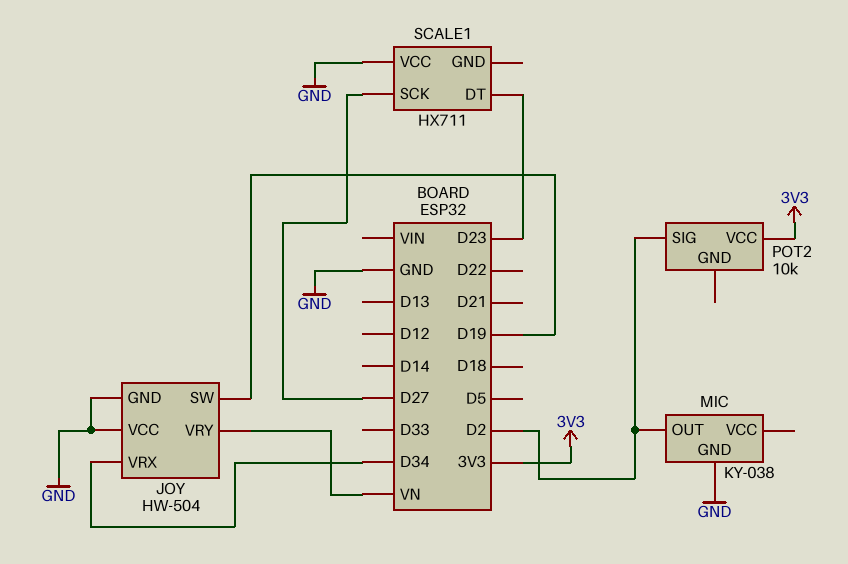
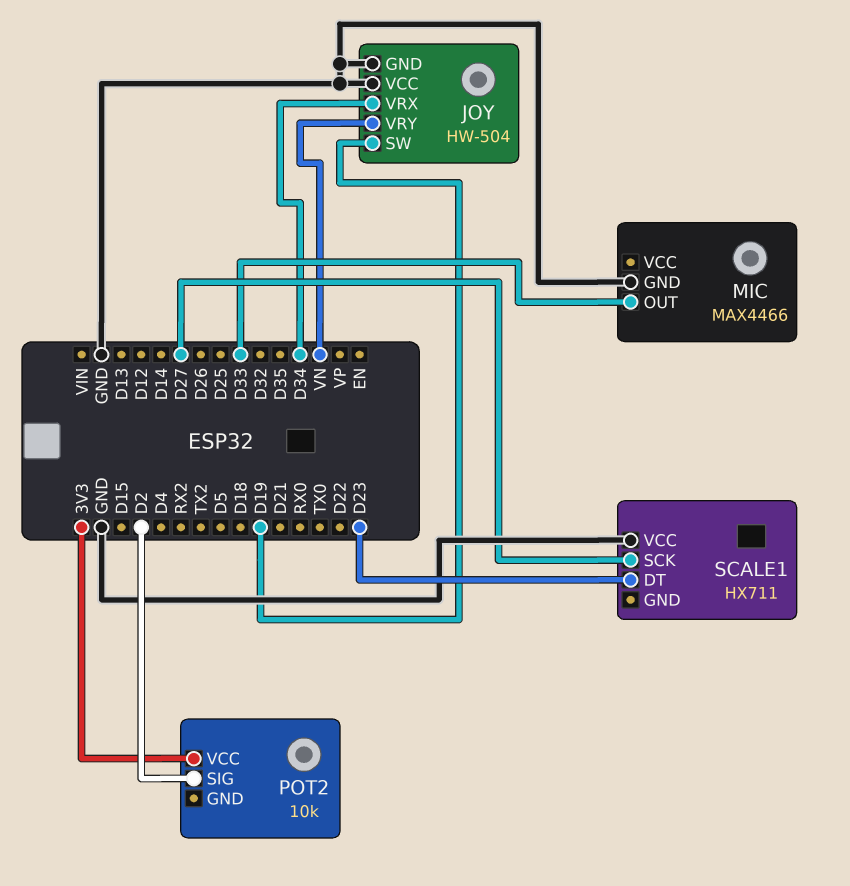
MIC: KY-038 -> MAX4466
MIC pin OUT: D2 -> D33

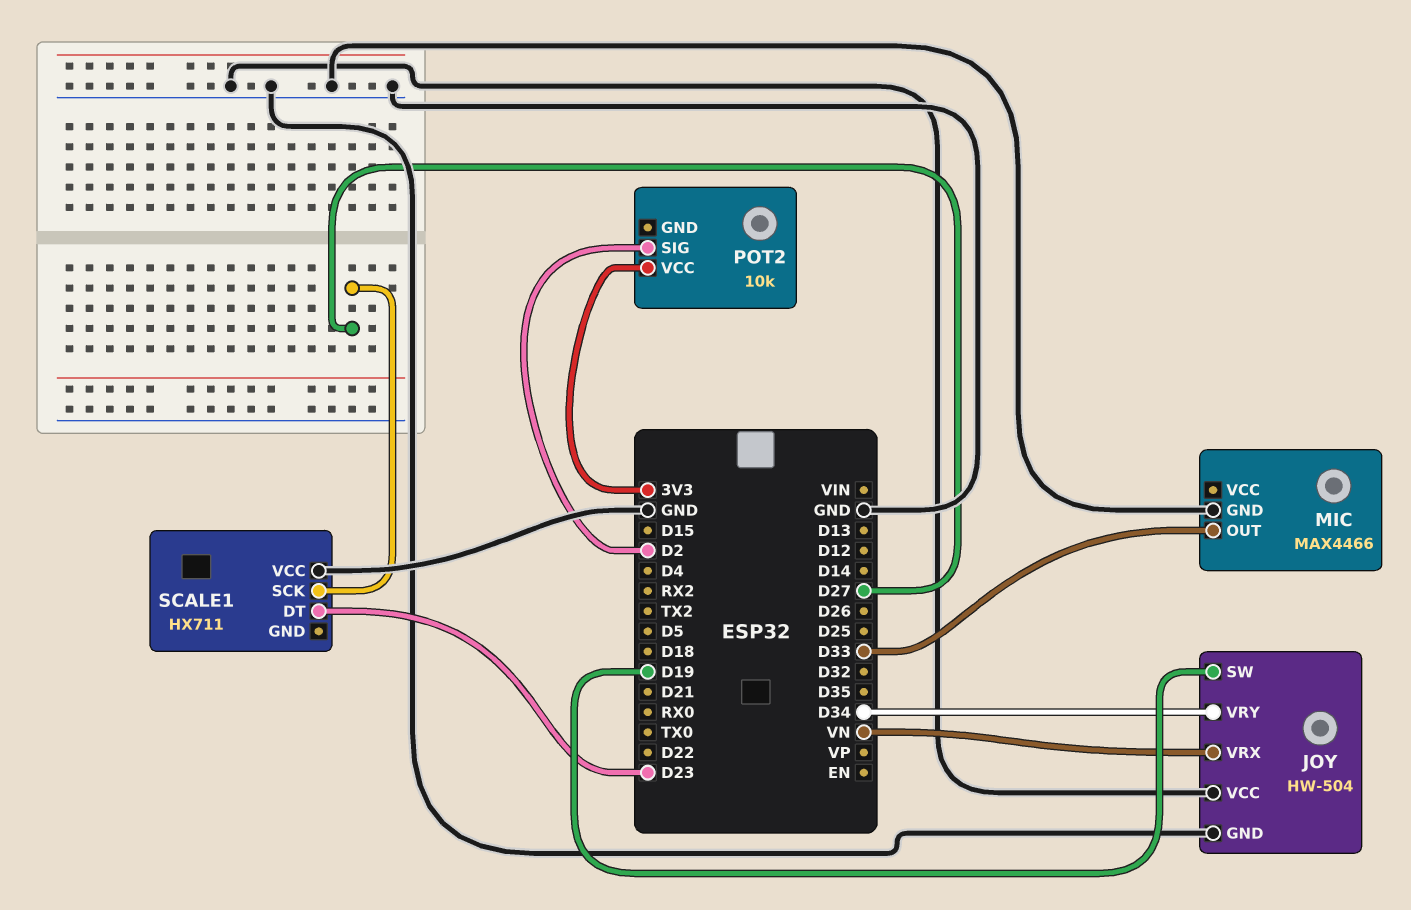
JOY pin VRX: D34 -> VN
JOY pin VRY: VN -> D34

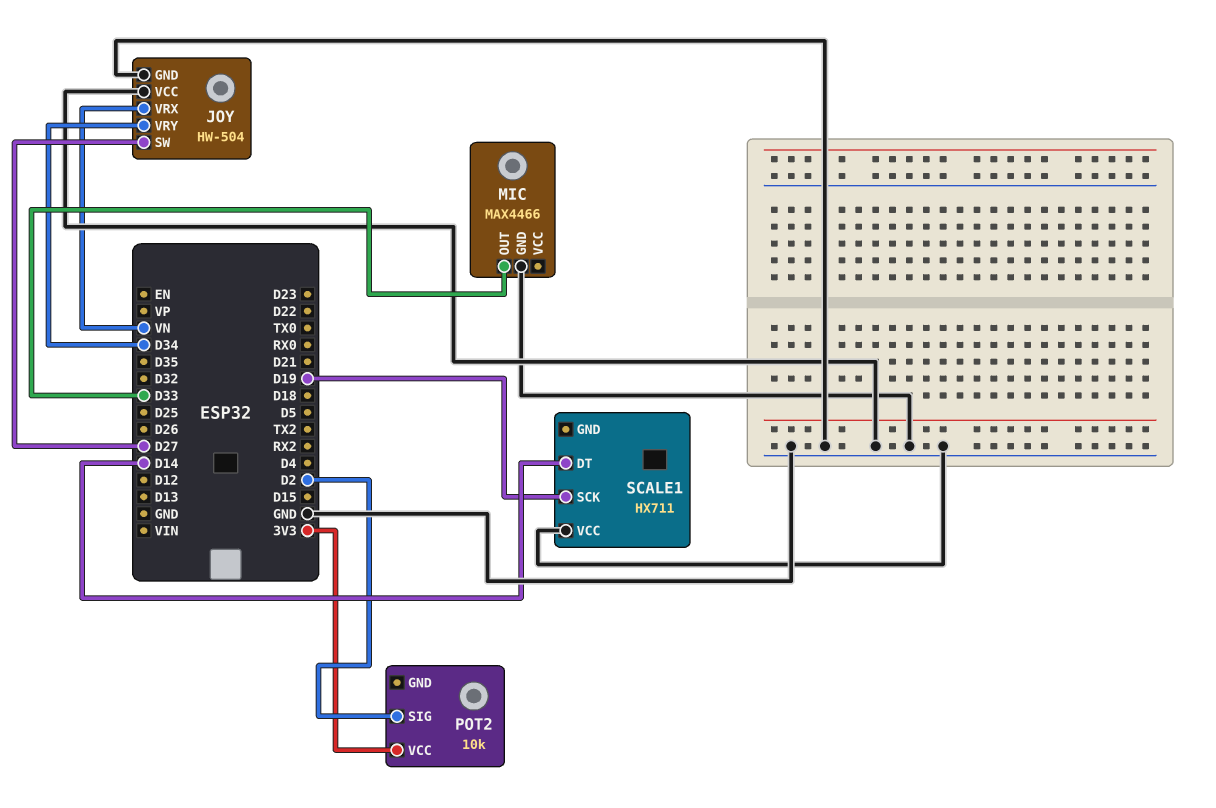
JOY pin SW: D19 -> D27
SCALE1 pin DT: D23 -> D14
SCALE1 pin SCK: D27 -> D19

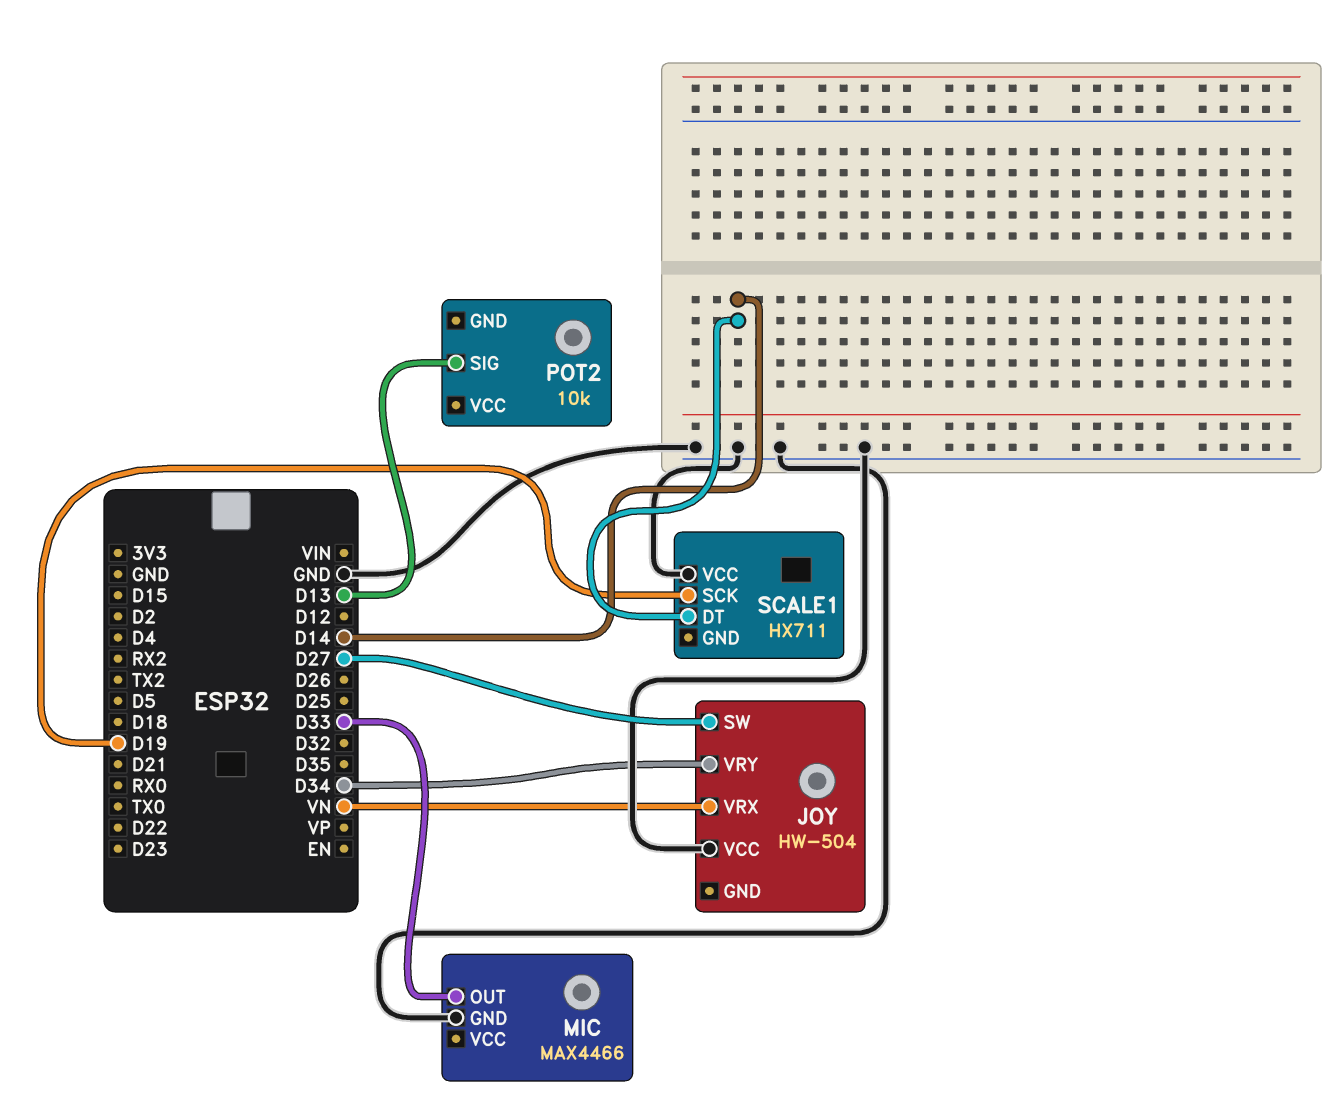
JOY pin GND: GND -> none
POT2 pin SIG: D2 -> D13
POT2 pin VCC: 3V3 -> none

